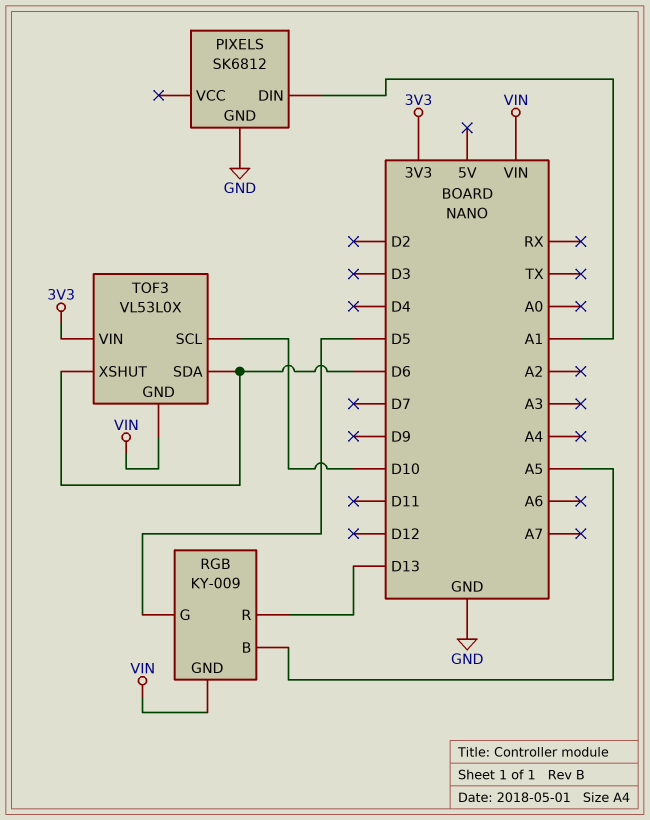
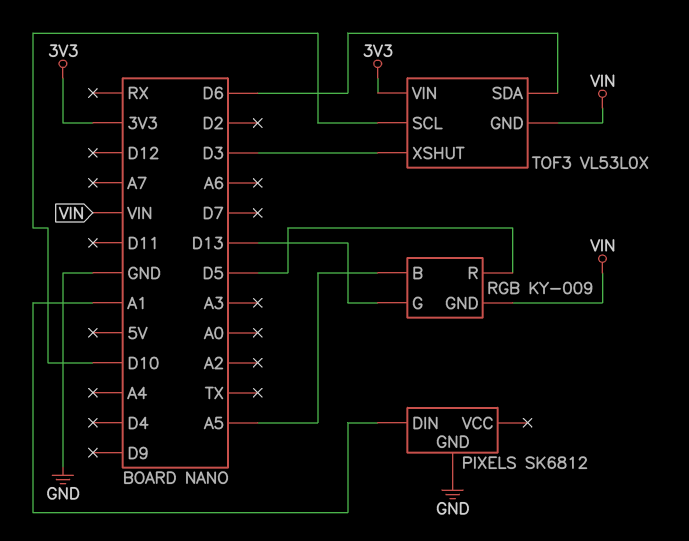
RGB pin G: D5 -> D13
RGB pin R: D13 -> D5
TOF3 pin XSHUT: D6 -> D3

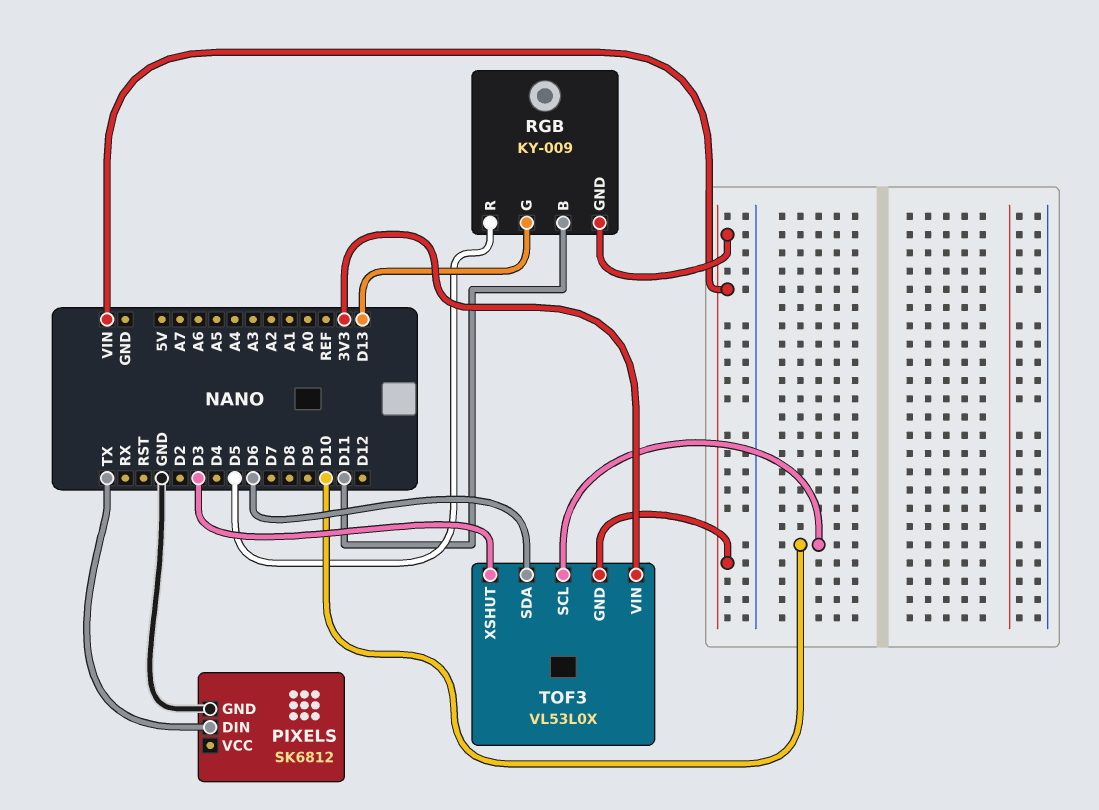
PIXELS pin DIN: A1 -> TX
RGB pin B: A5 -> D11

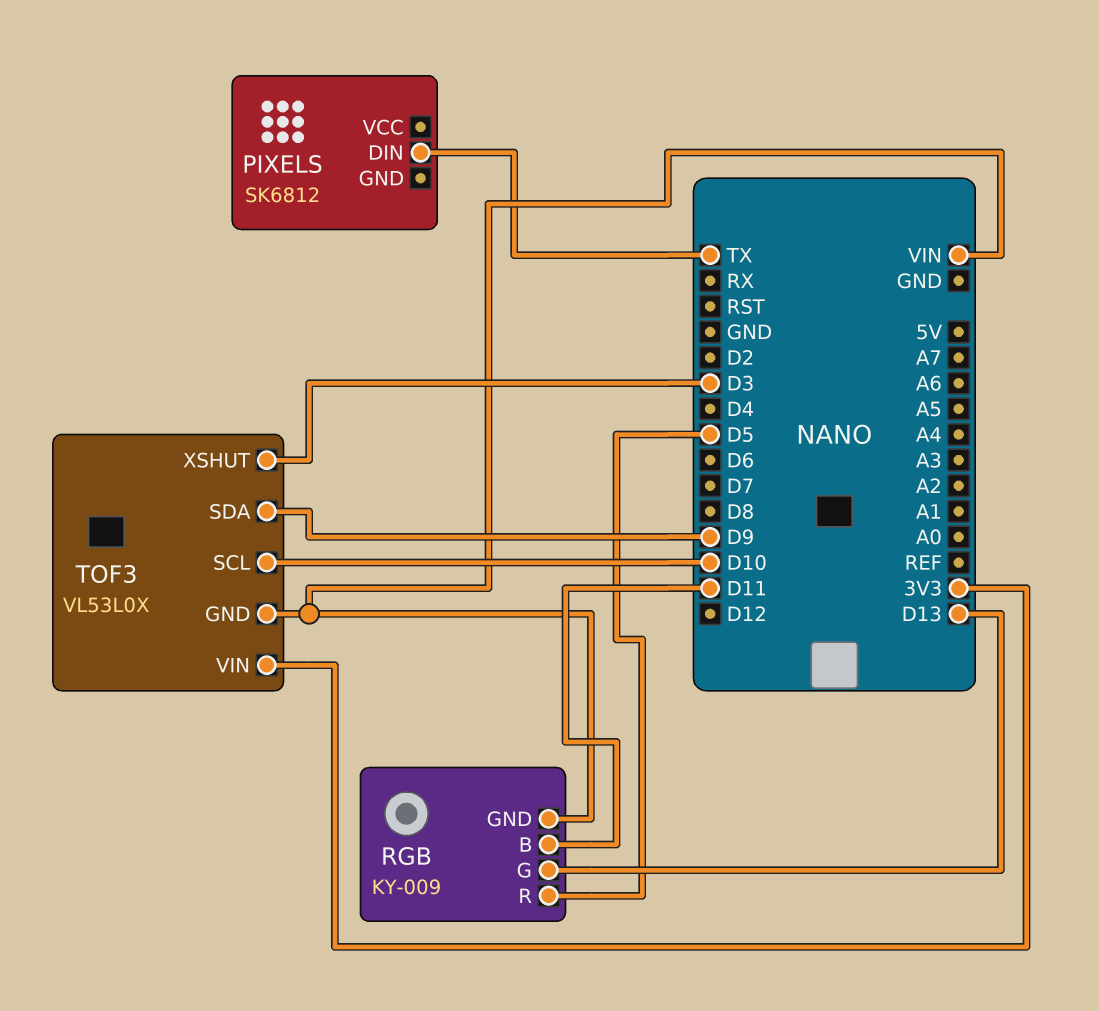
PIXELS pin GND: GND -> none
TOF3 pin SDA: D6 -> D9

